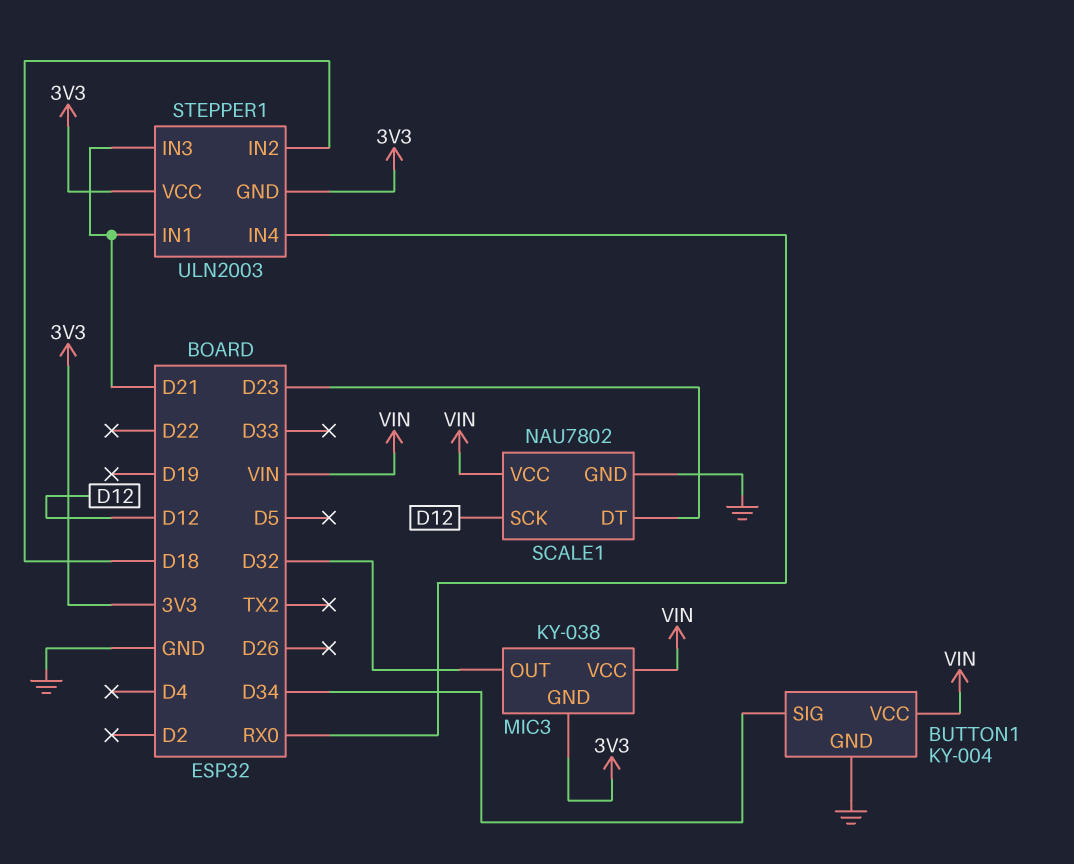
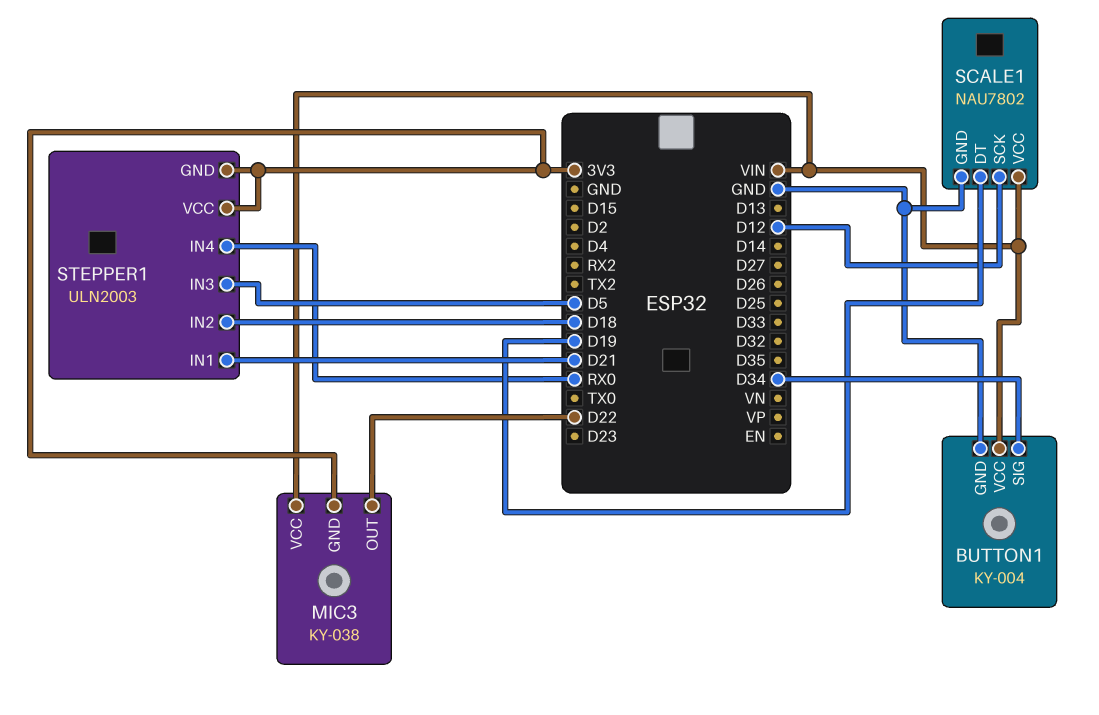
MIC3 pin OUT: D32 -> D22
SCALE1 pin DT: D23 -> D19
STEPPER1 pin IN3: D21 -> D5

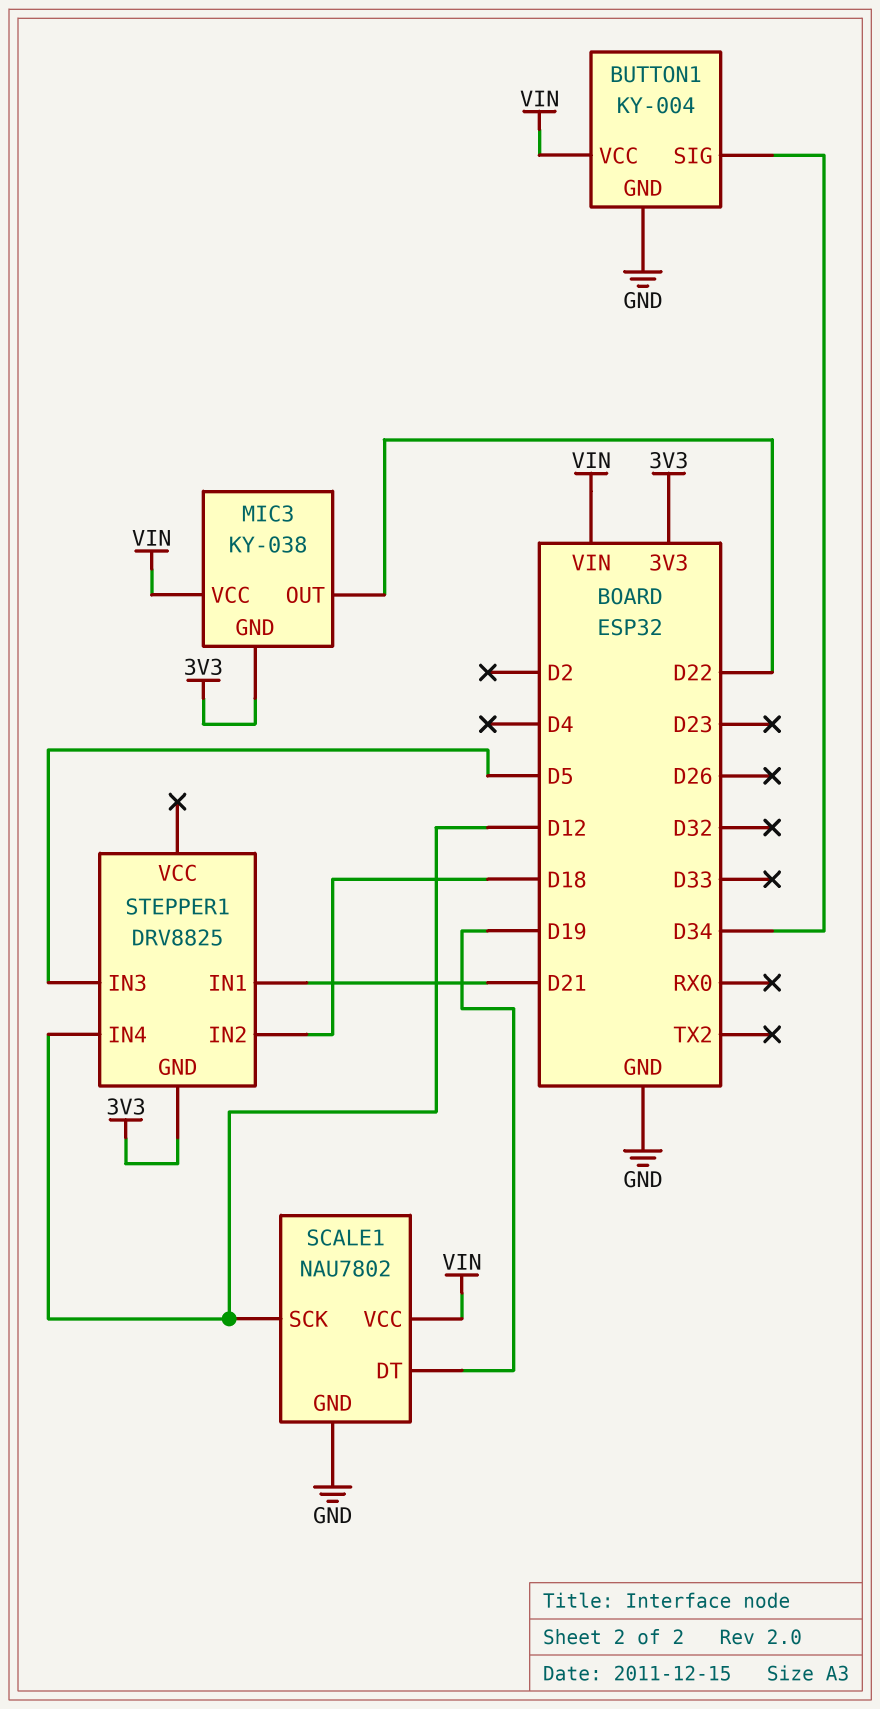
STEPPER1: ULN2003 -> DRV8825
STEPPER1 pin IN4: RX0 -> D12
STEPPER1 pin VCC: 3V3 -> none

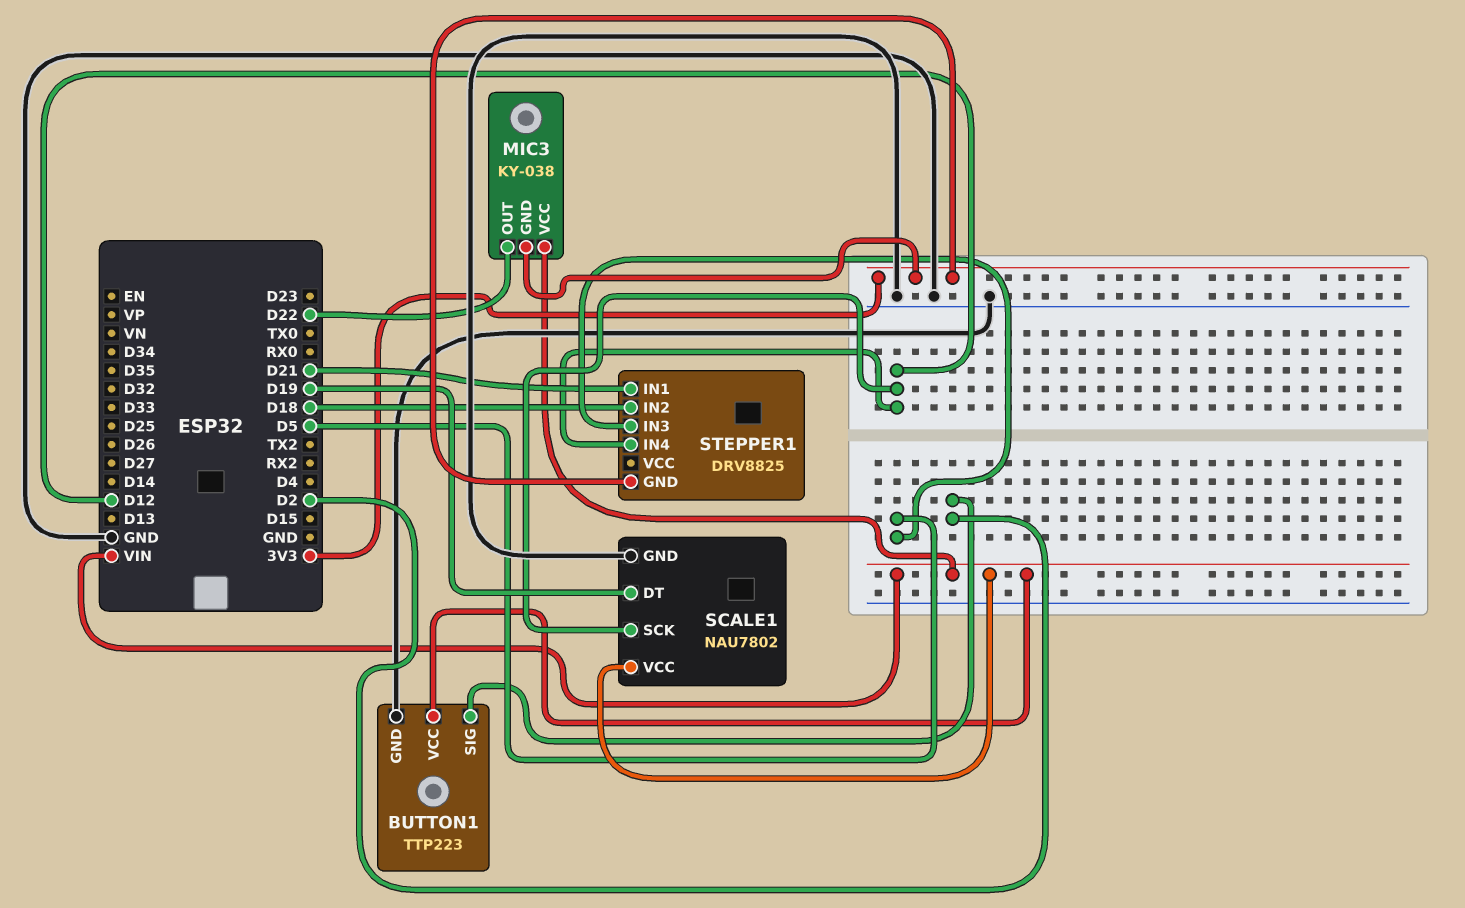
BUTTON1: KY-004 -> TTP223
BUTTON1 pin SIG: D34 -> D2

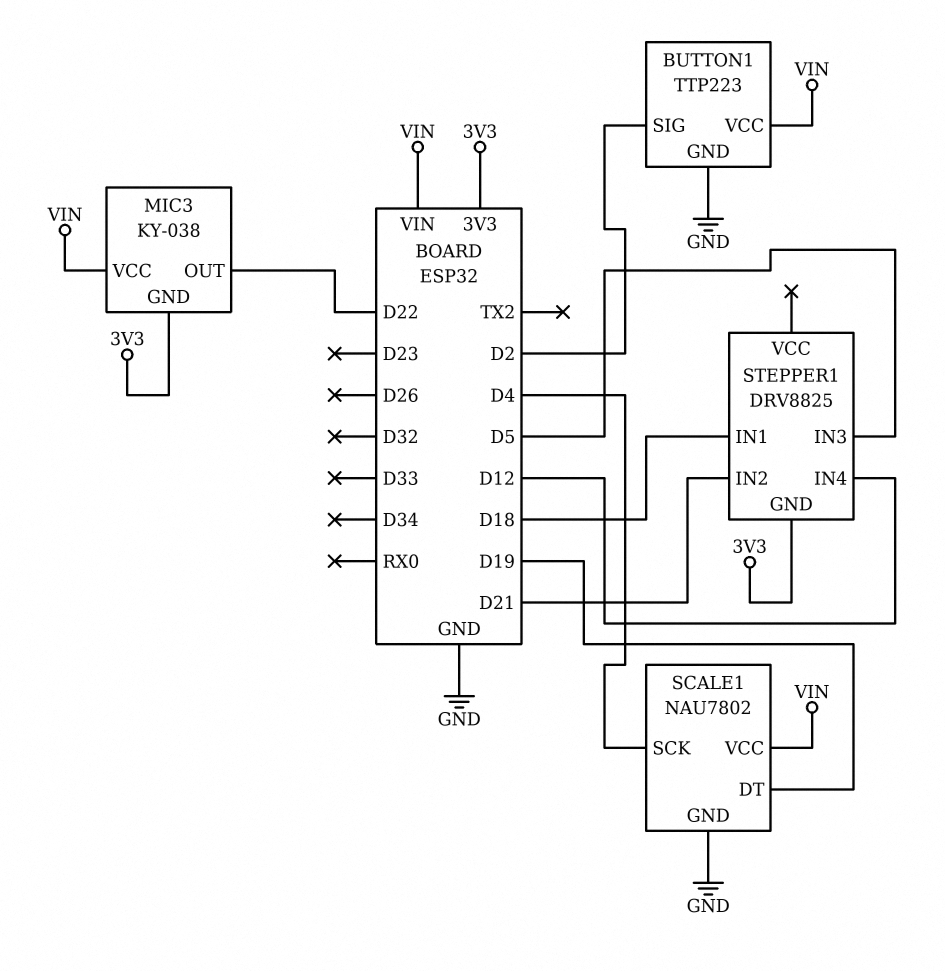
SCALE1 pin SCK: D12 -> D4
STEPPER1 pin IN1: D21 -> D18
STEPPER1 pin IN2: D18 -> D21

